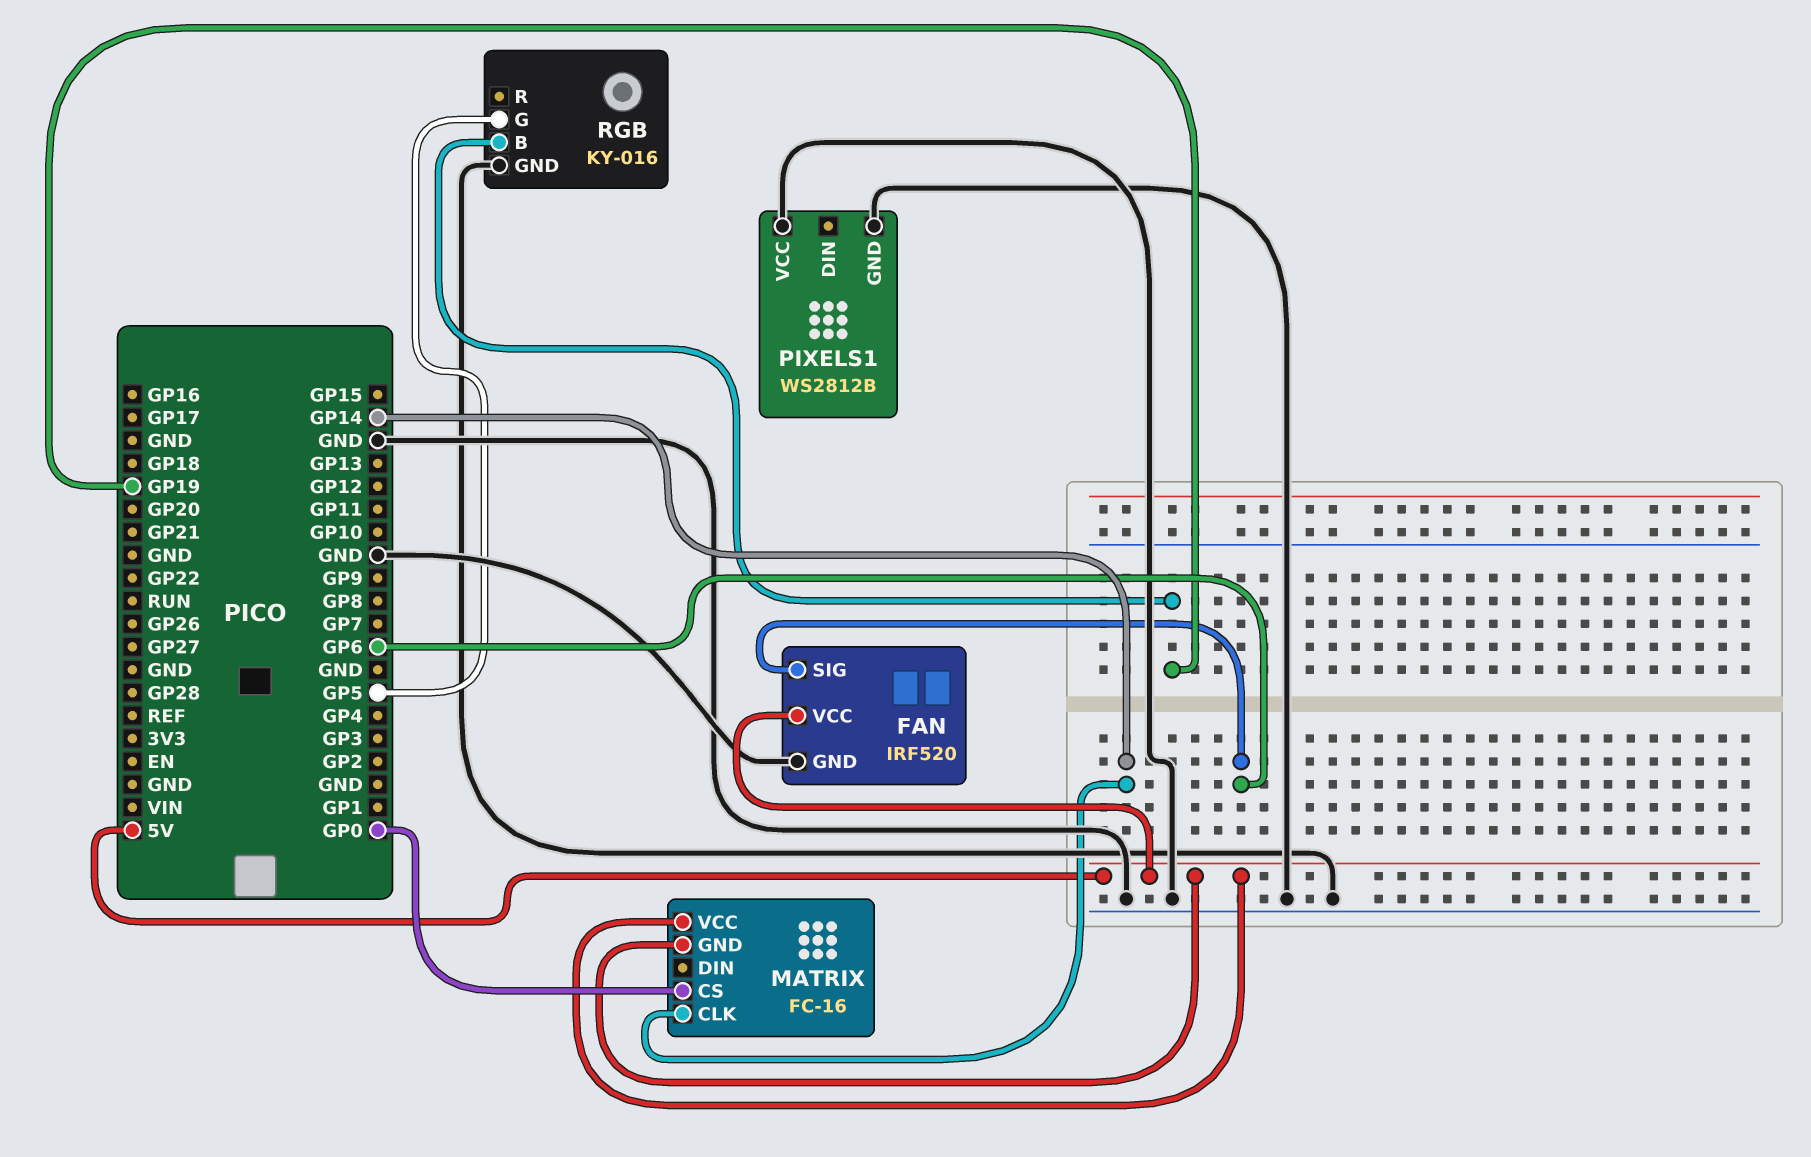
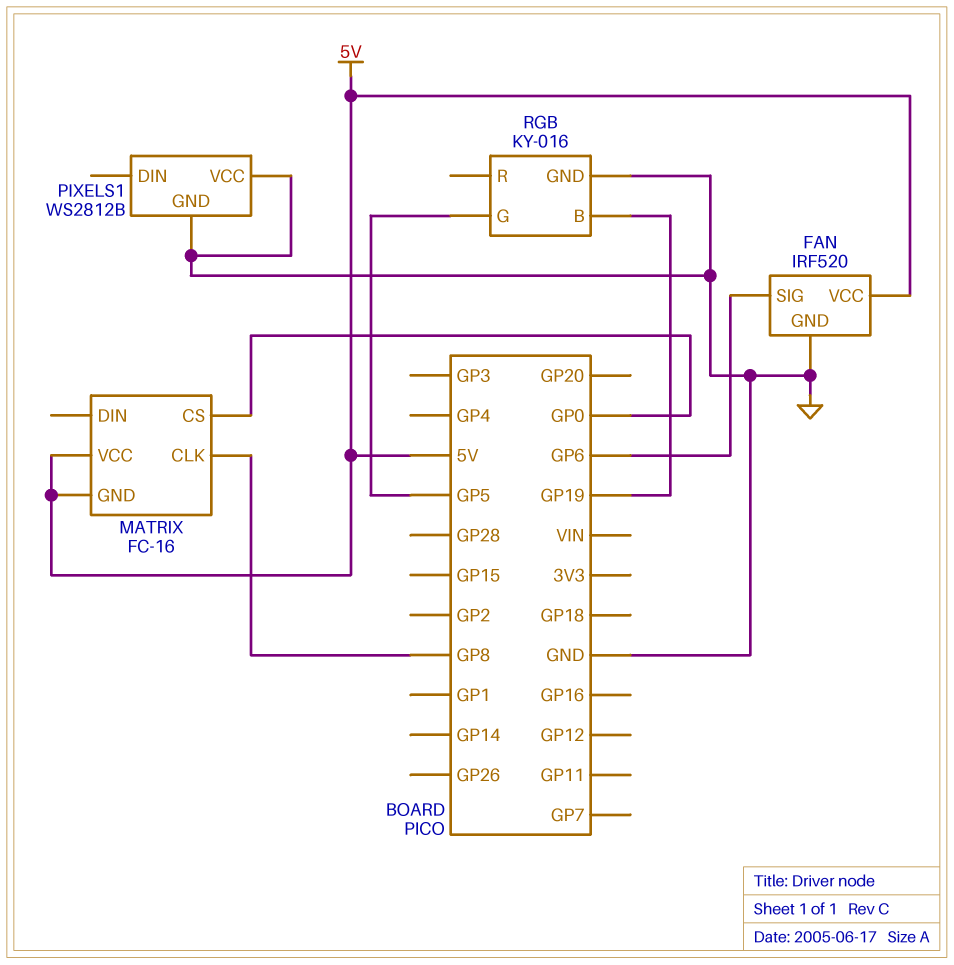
MATRIX pin CLK: GP14 -> GP8

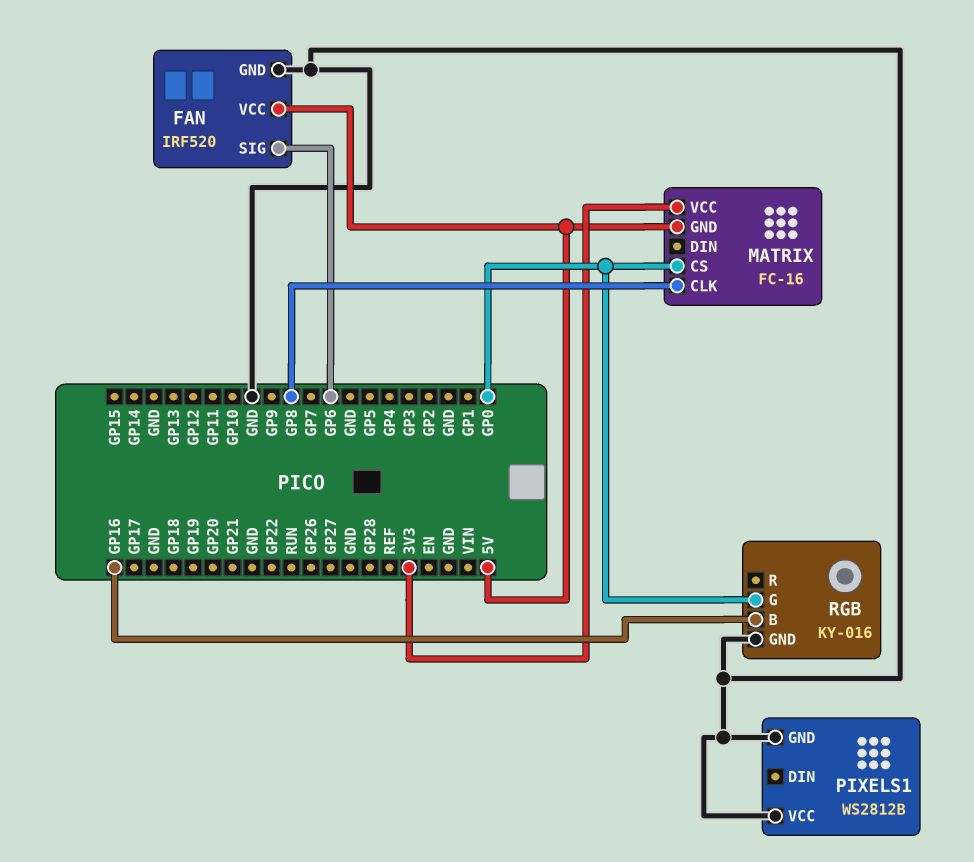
MATRIX pin VCC: 5V -> 3V3
RGB pin B: GP19 -> GP16
RGB pin G: GP5 -> GP0

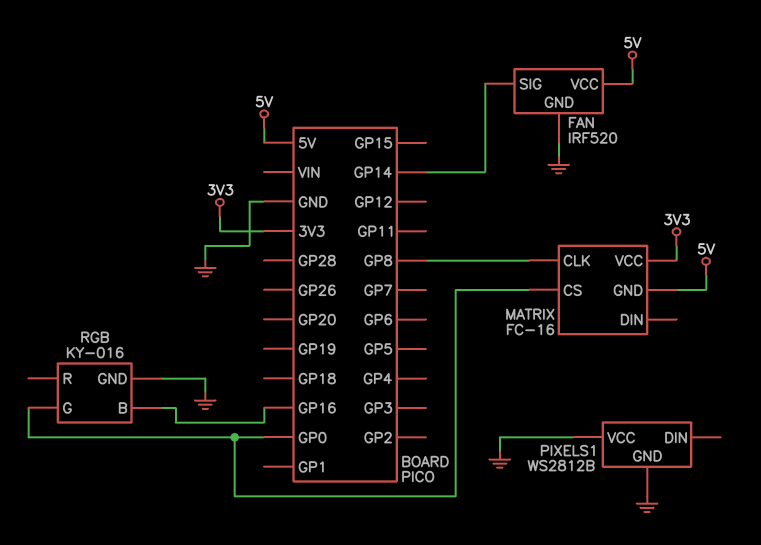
FAN pin SIG: GP6 -> GP14

